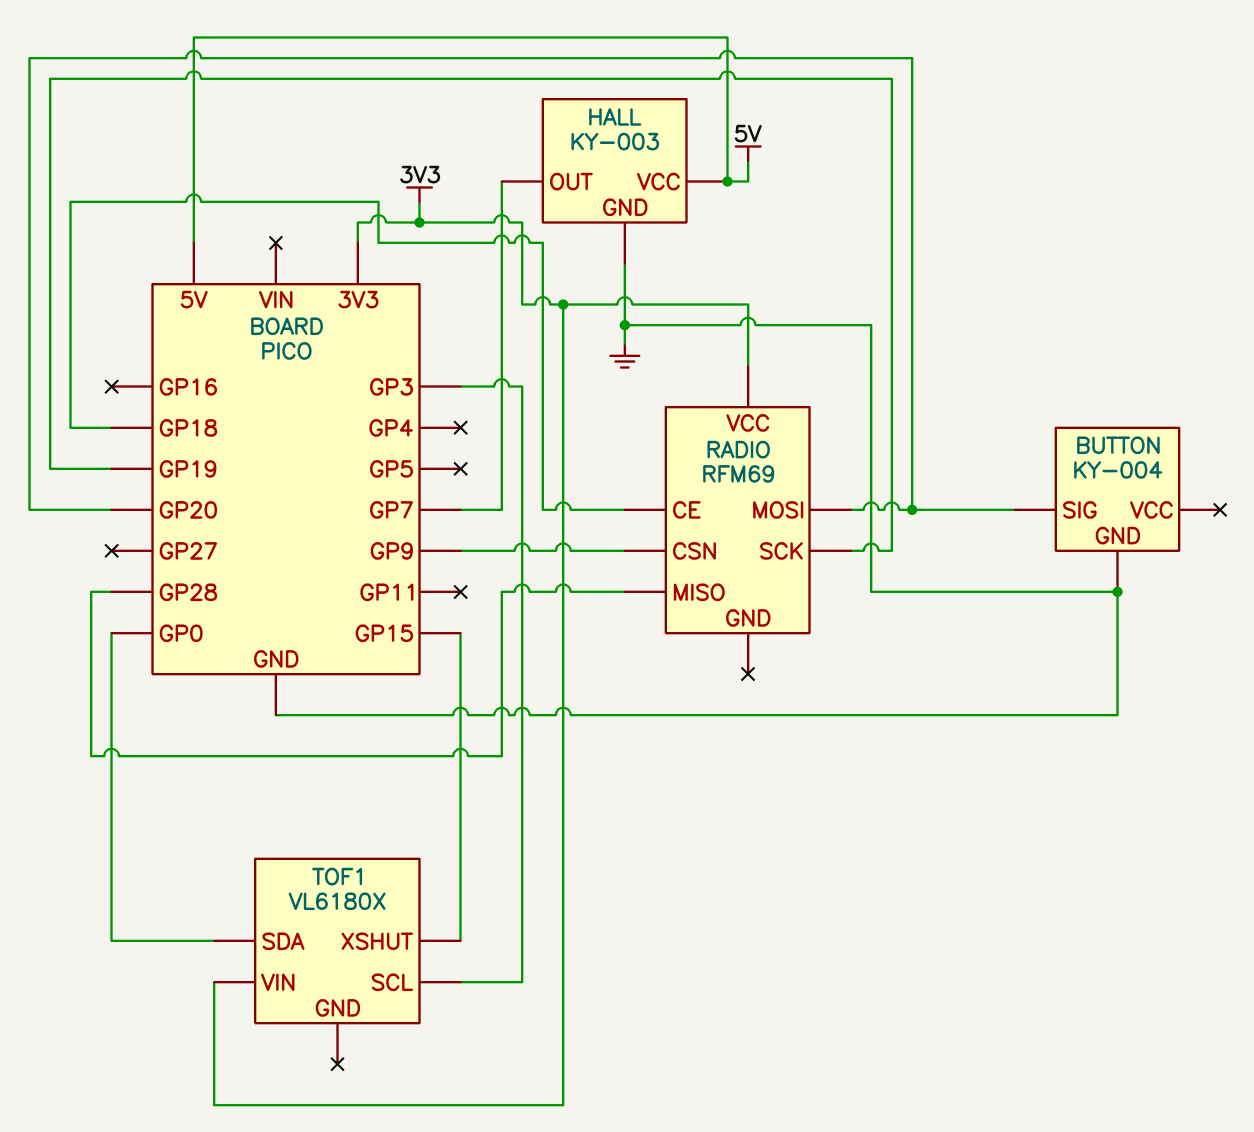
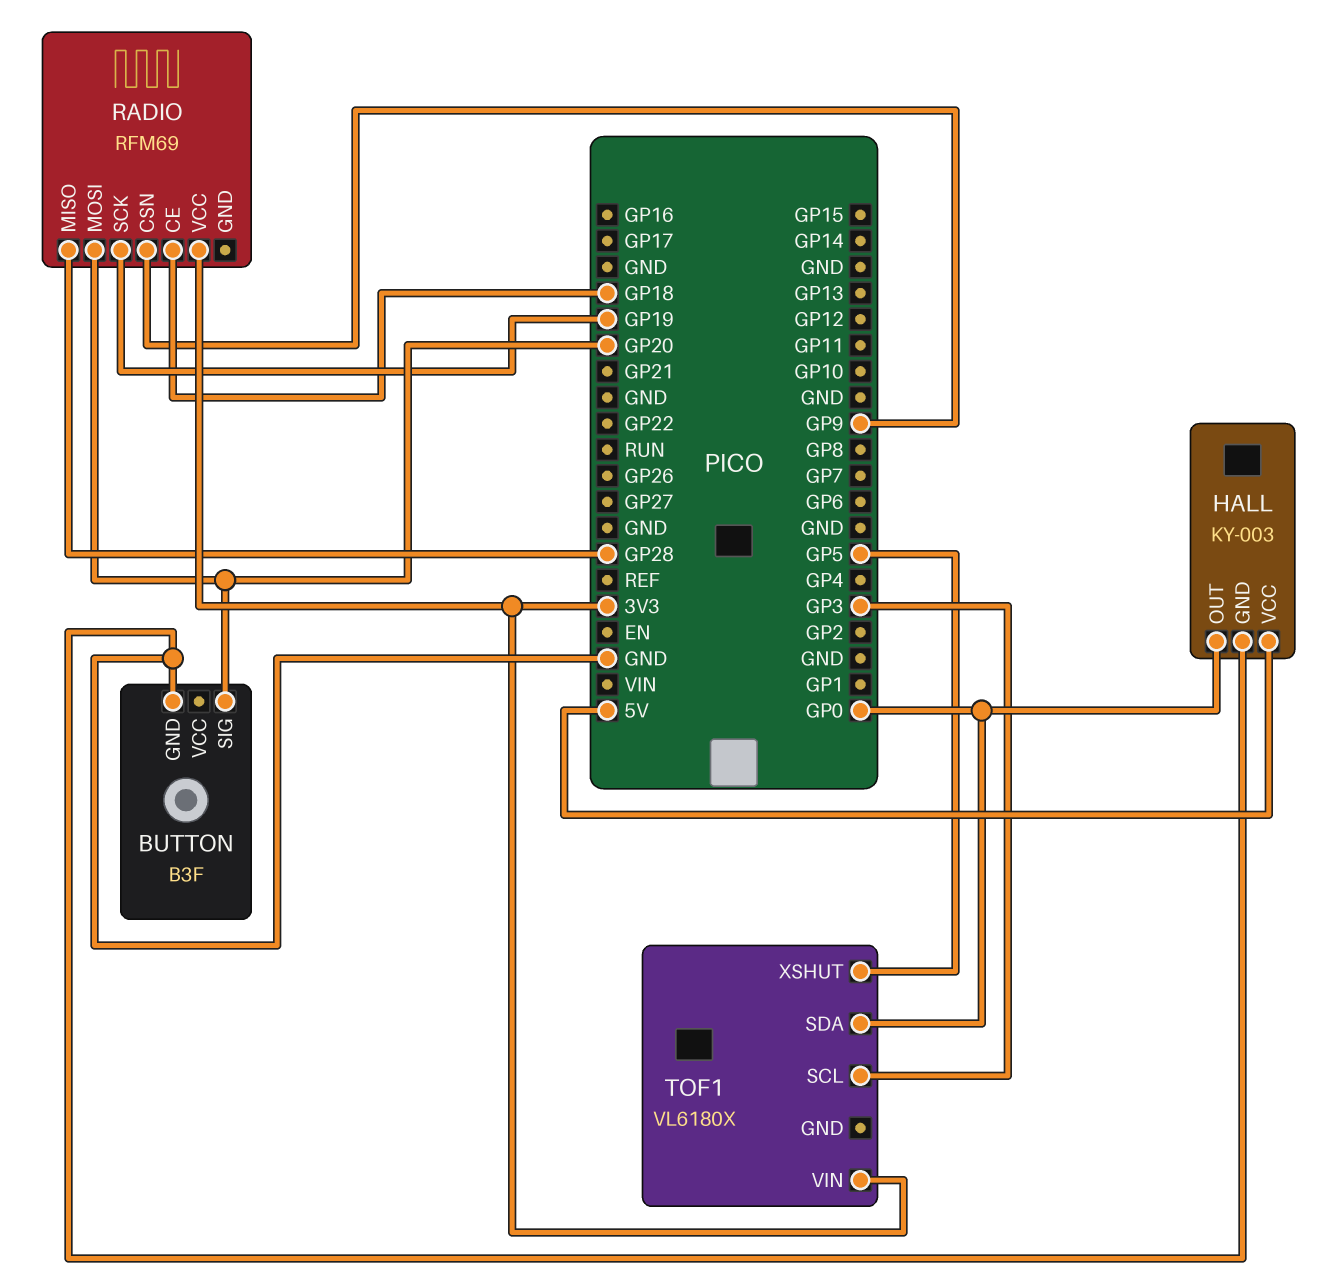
BUTTON: KY-004 -> B3F
HALL pin OUT: GP7 -> GP0
TOF1 pin XSHUT: GP15 -> GP5

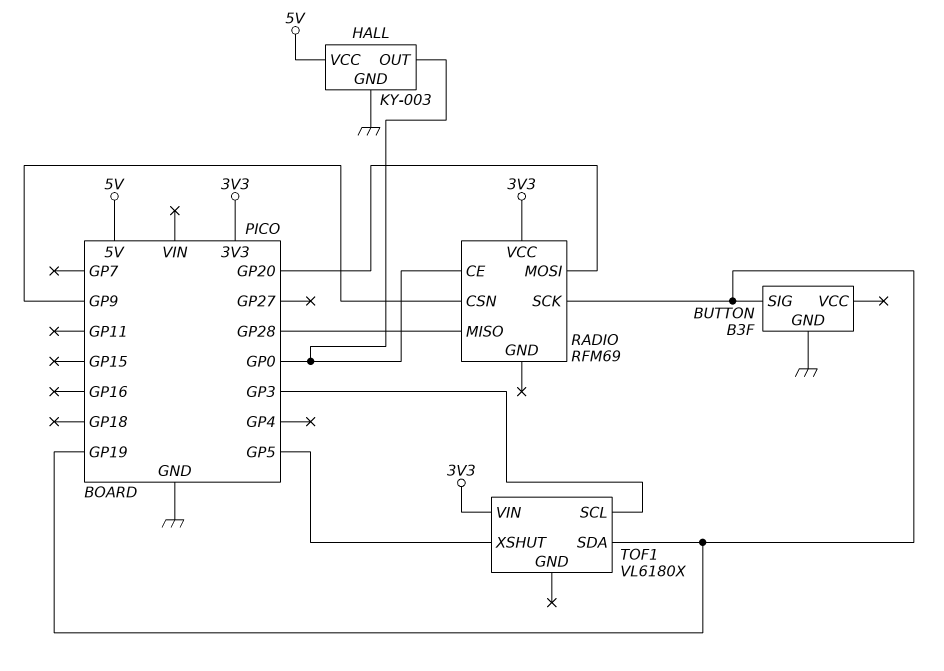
BUTTON pin SIG: GP20 -> GP19
RADIO pin CE: GP18 -> GP0
TOF1 pin SDA: GP0 -> GP19

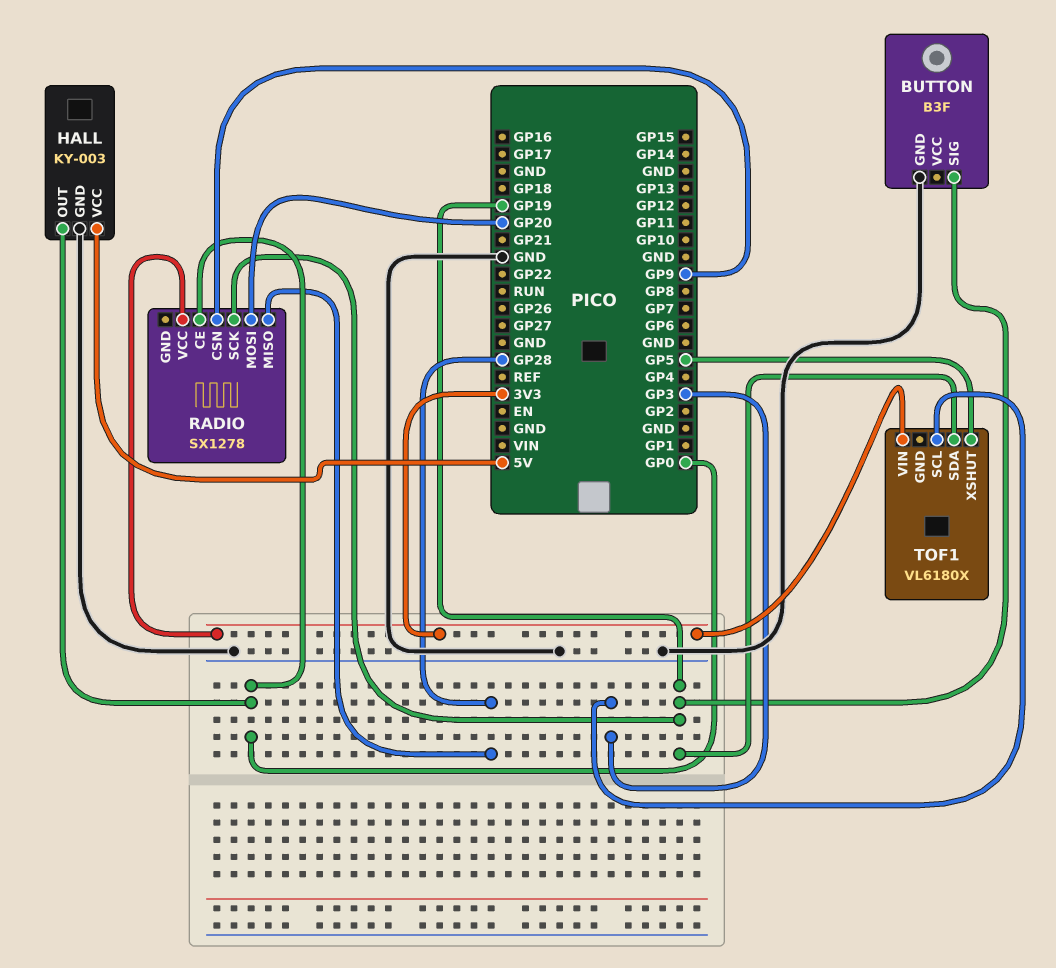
RADIO: RFM69 -> SX1278

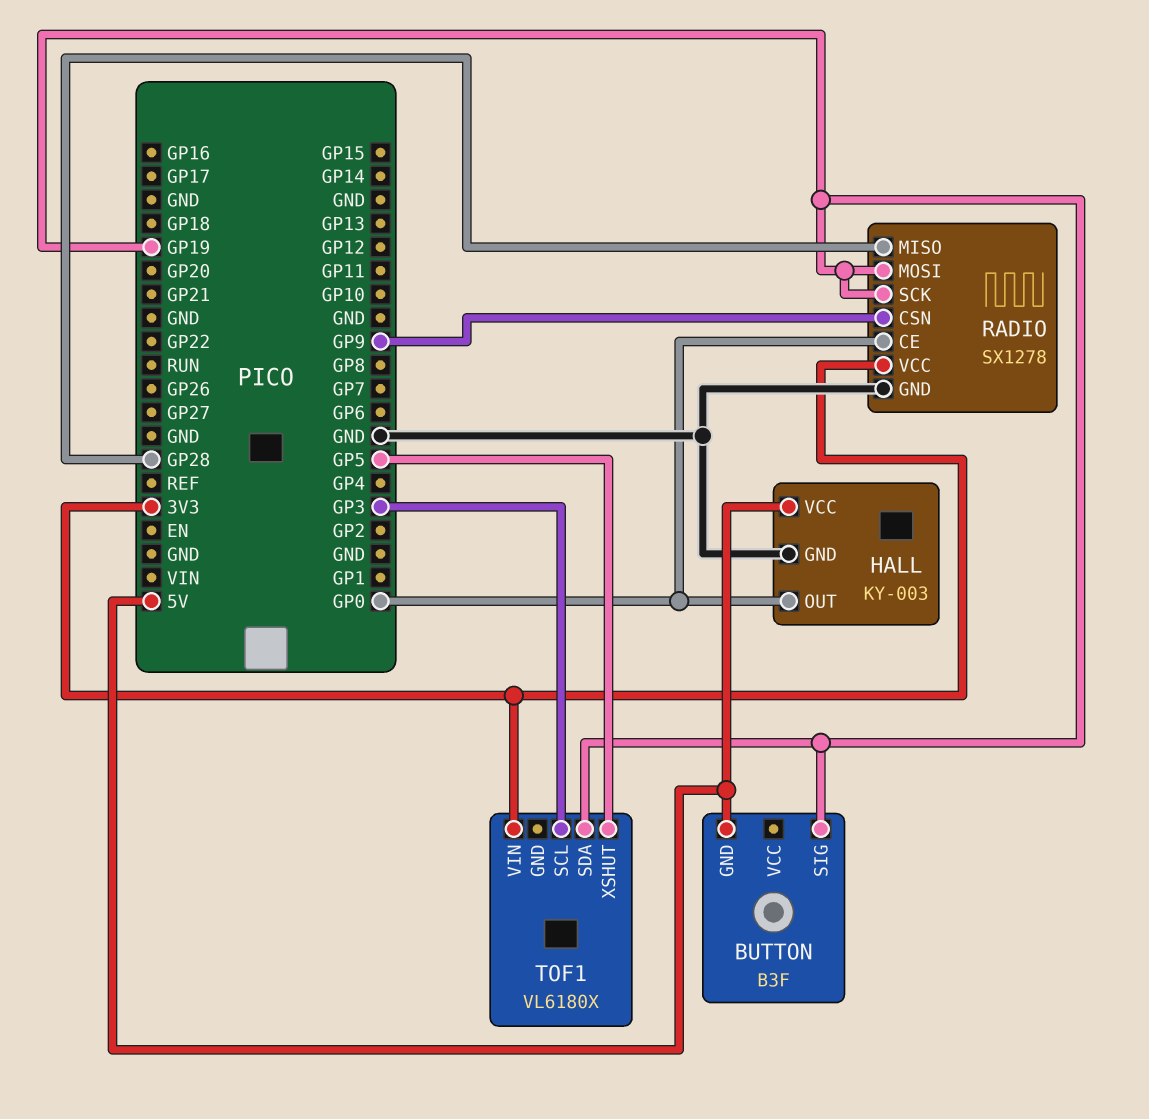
BUTTON pin GND: GND -> 5V
RADIO pin GND: none -> GND
RADIO pin MOSI: GP20 -> GP19

